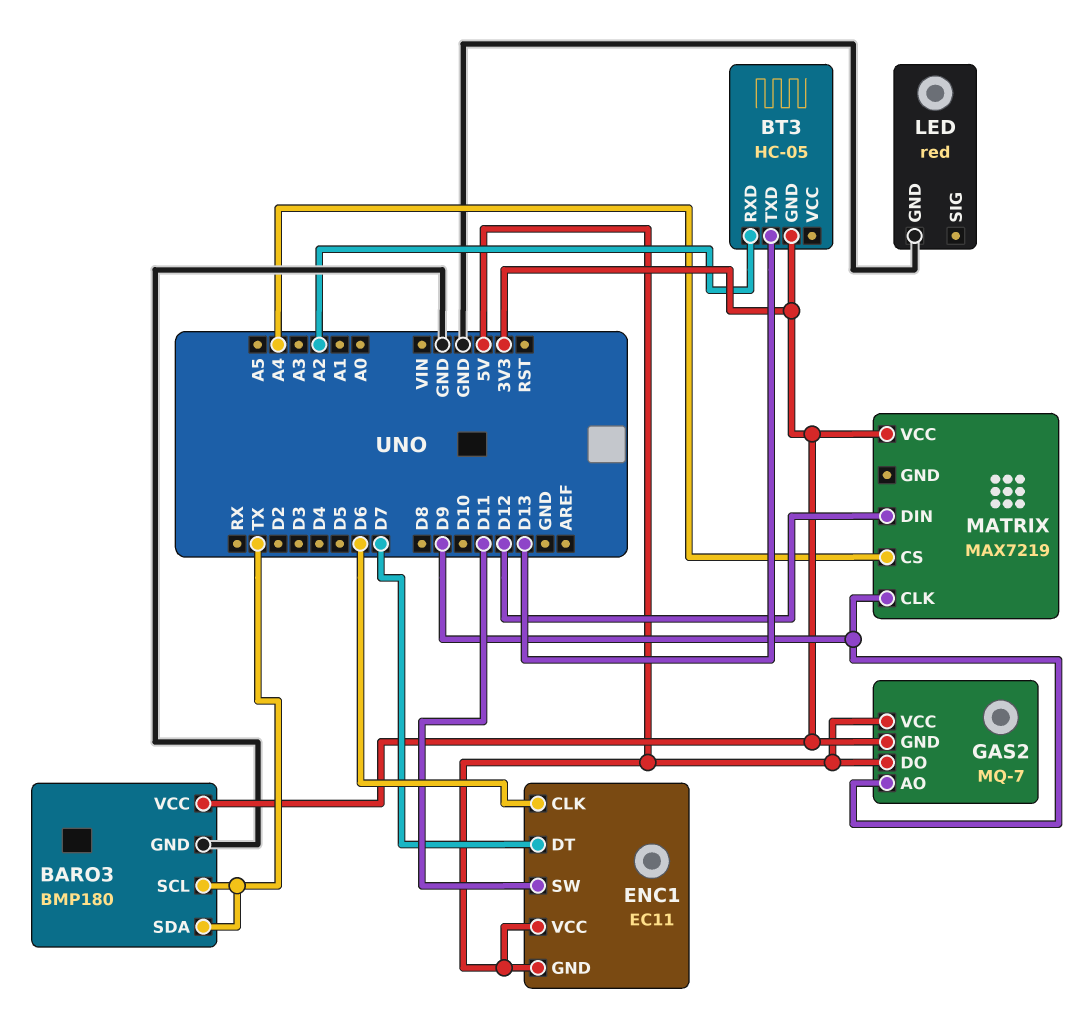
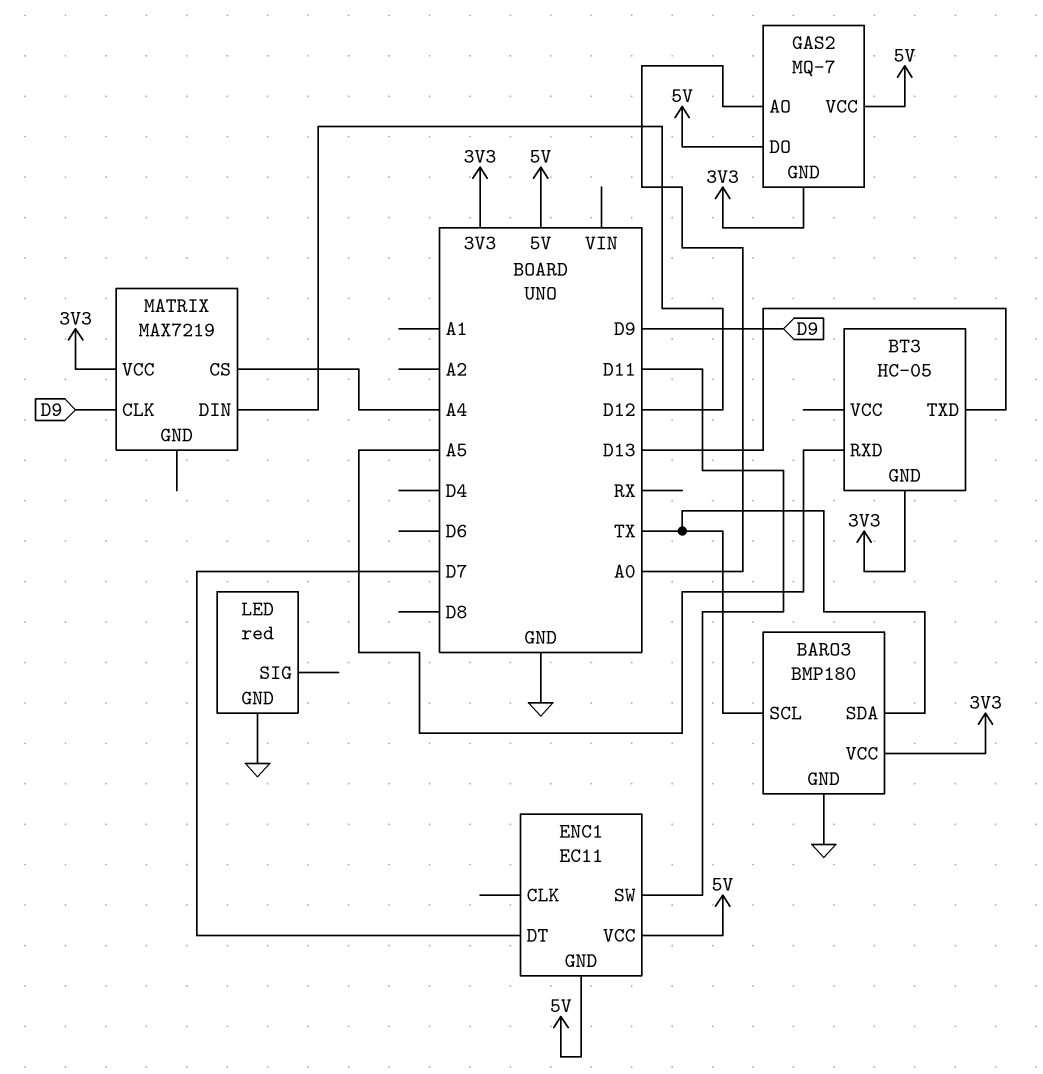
BT3 pin RXD: A2 -> A5
ENC1 pin CLK: D6 -> none
GAS2 pin AO: D9 -> A0

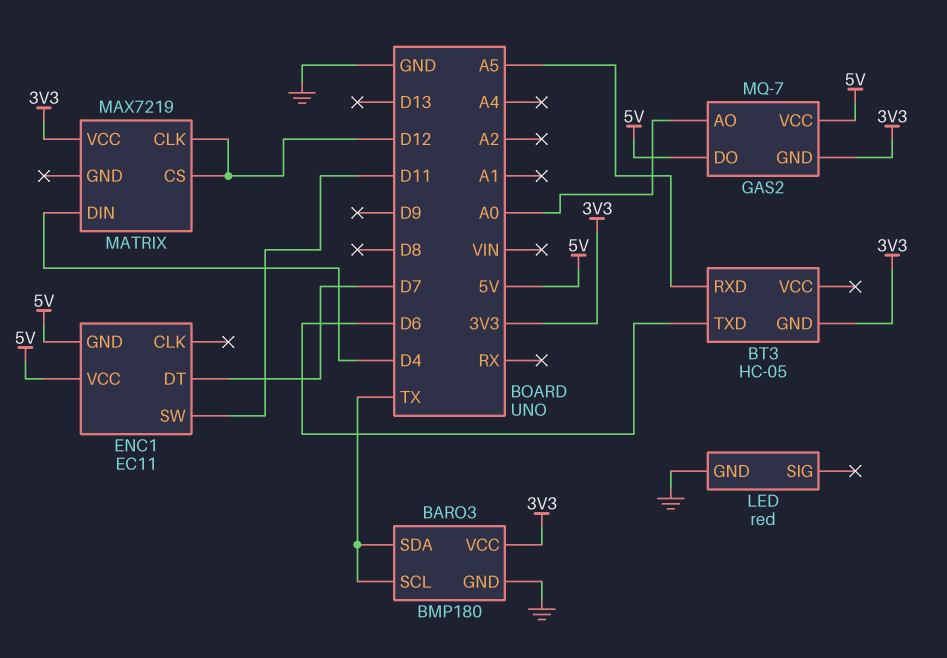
BT3 pin TXD: D13 -> D6
MATRIX pin CLK: D9 -> D12
MATRIX pin CS: A4 -> D12
MATRIX pin DIN: D12 -> D4

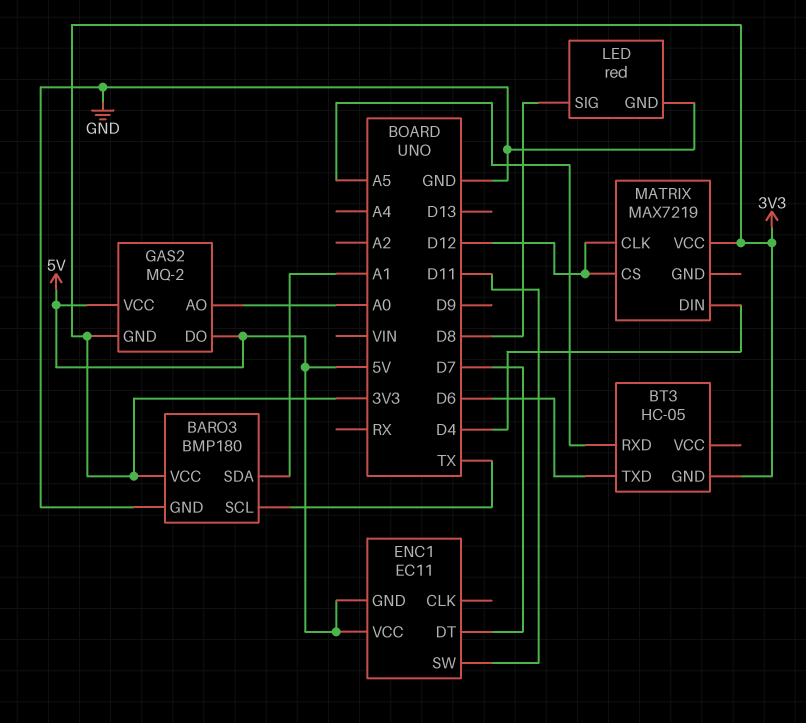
BARO3 pin SDA: TX -> A1
GAS2: MQ-7 -> MQ-2
LED pin SIG: none -> D8

